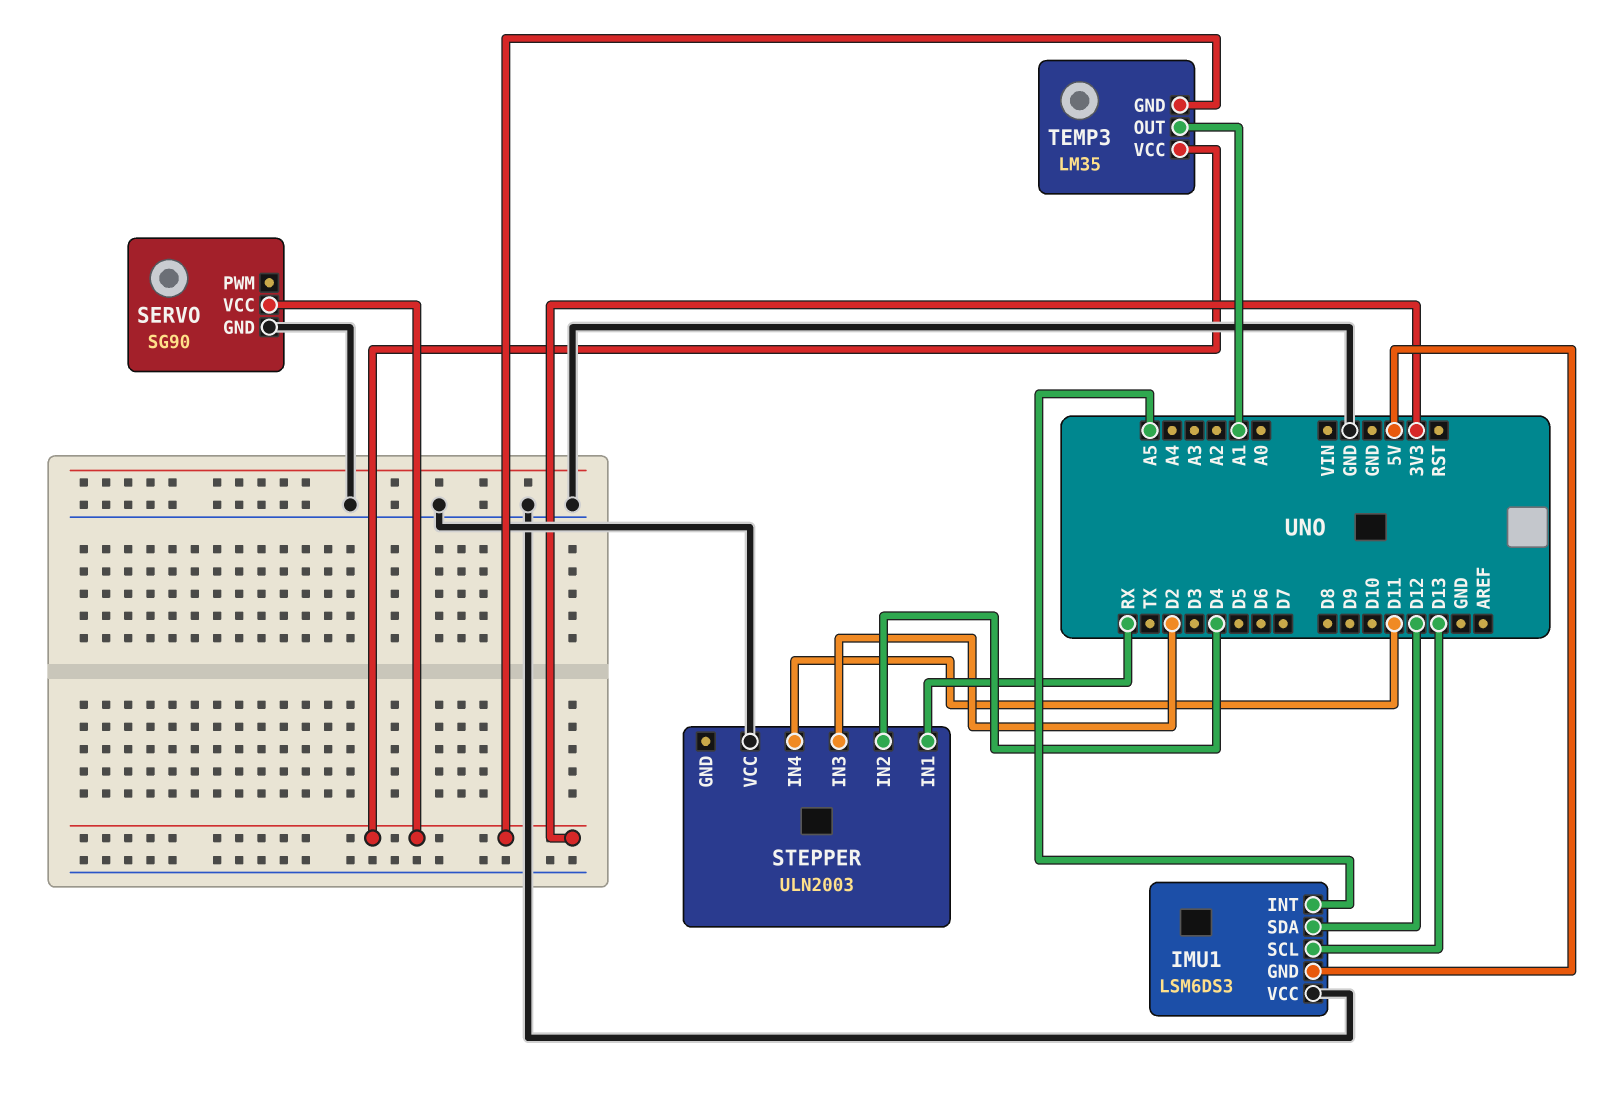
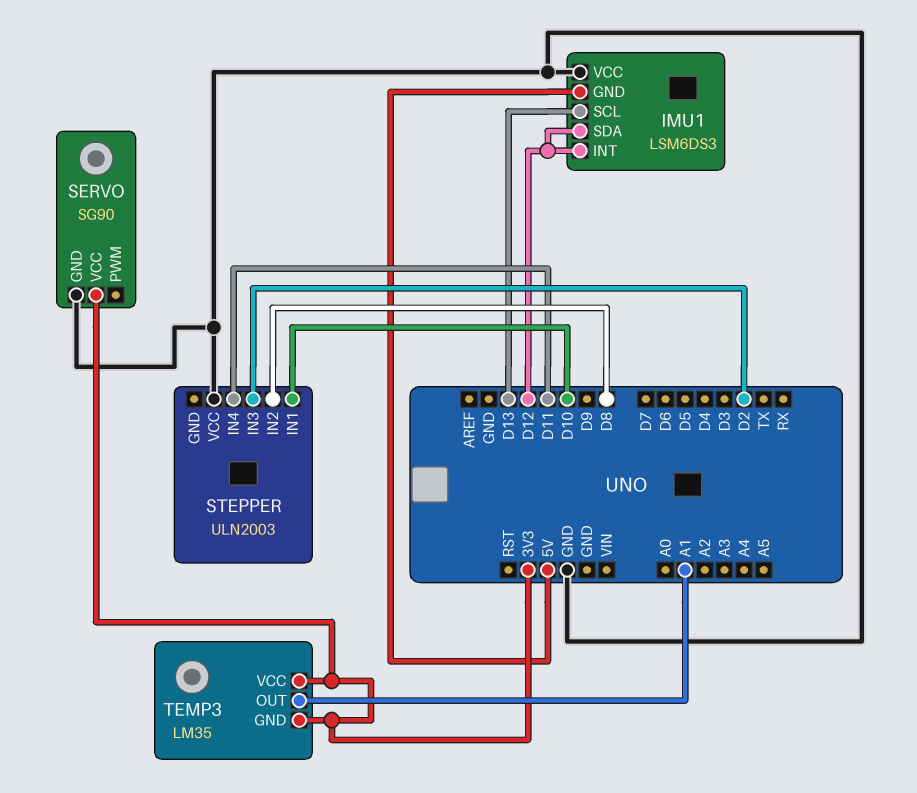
IMU1 pin INT: A5 -> D12
STEPPER pin IN1: RX -> D10
STEPPER pin IN2: D4 -> D8

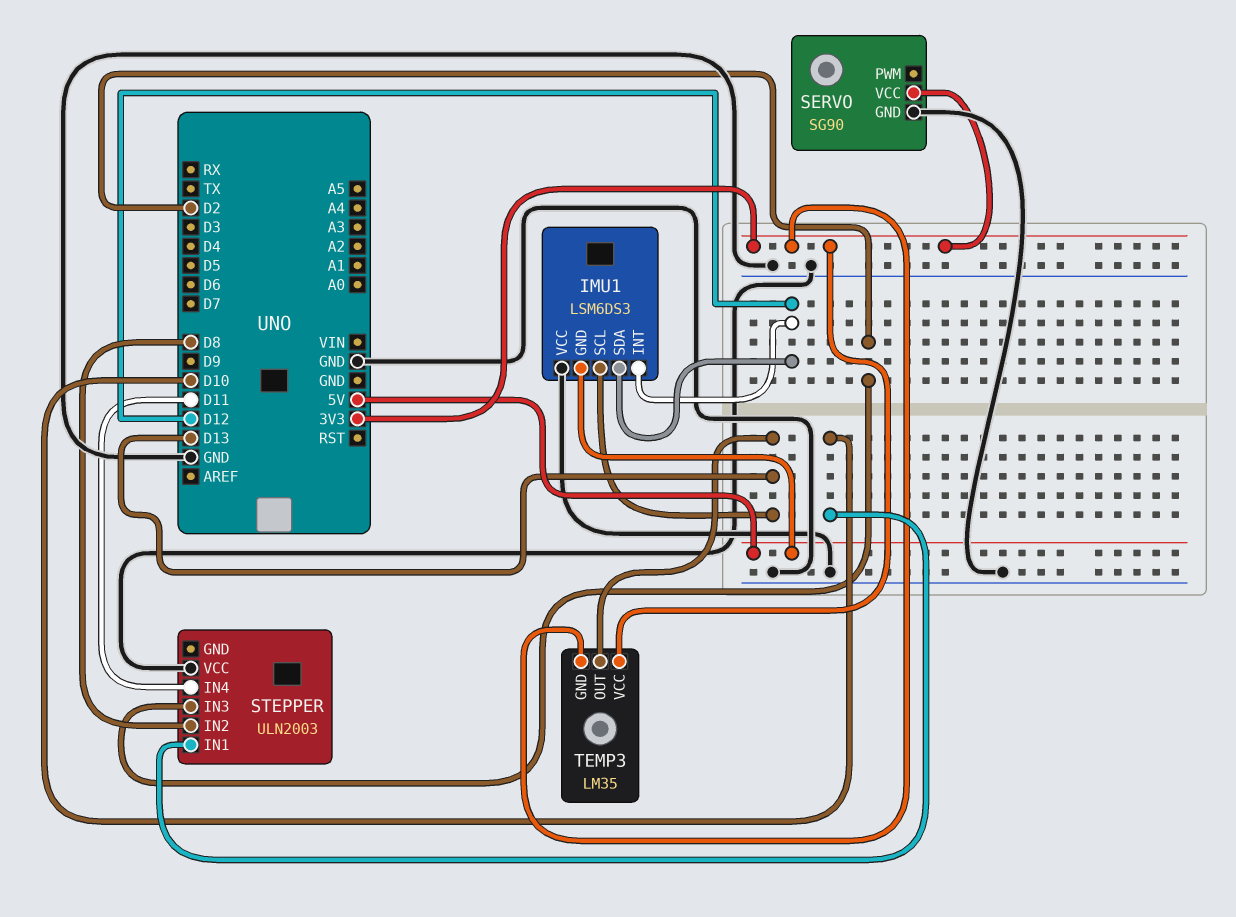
TEMP3 pin OUT: A1 -> D13

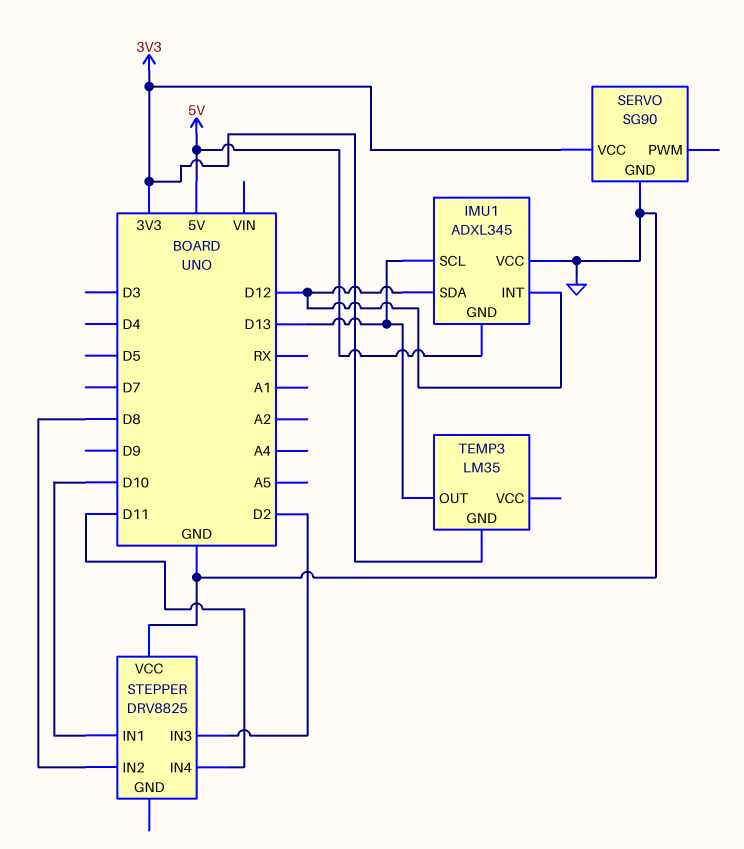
IMU1: LSM6DS3 -> ADXL345
STEPPER: ULN2003 -> DRV8825
TEMP3 pin VCC: 3V3 -> none

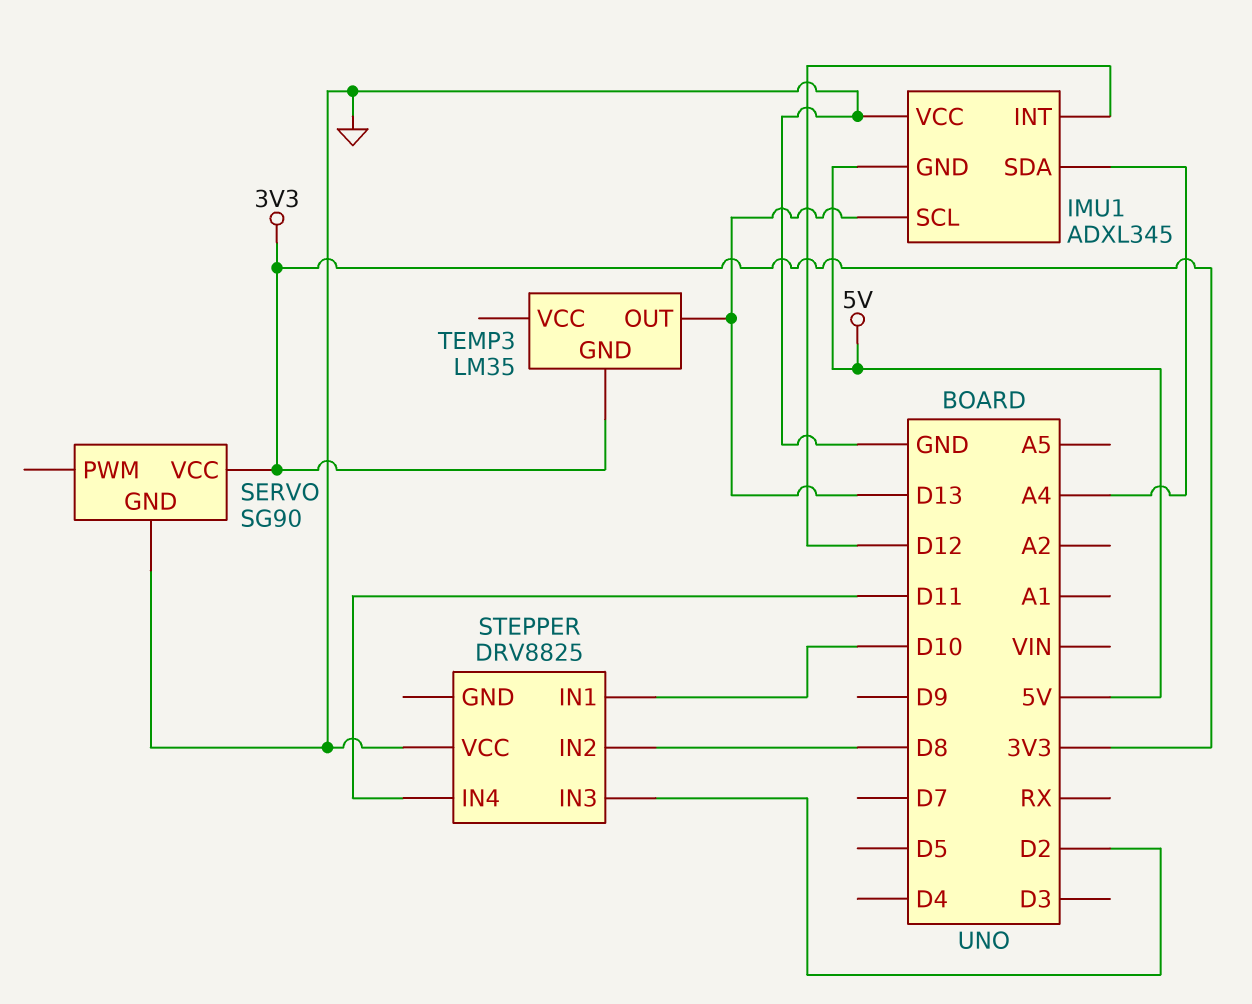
IMU1 pin SDA: D12 -> A4

